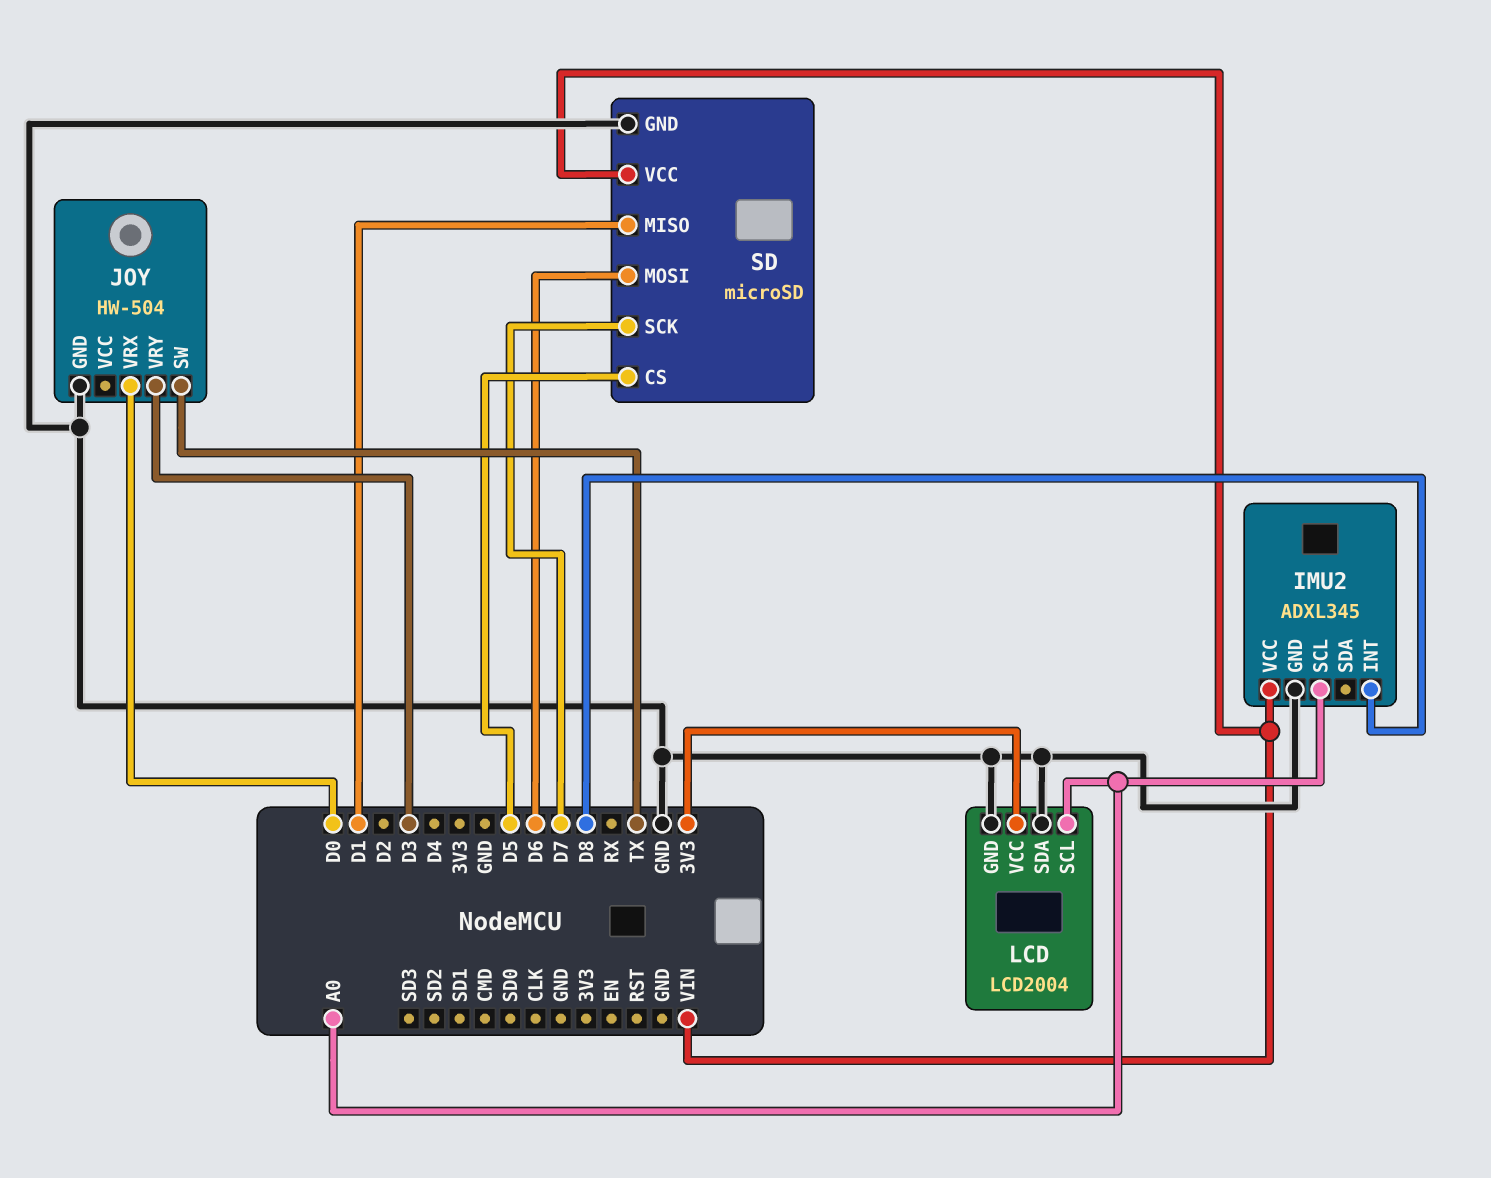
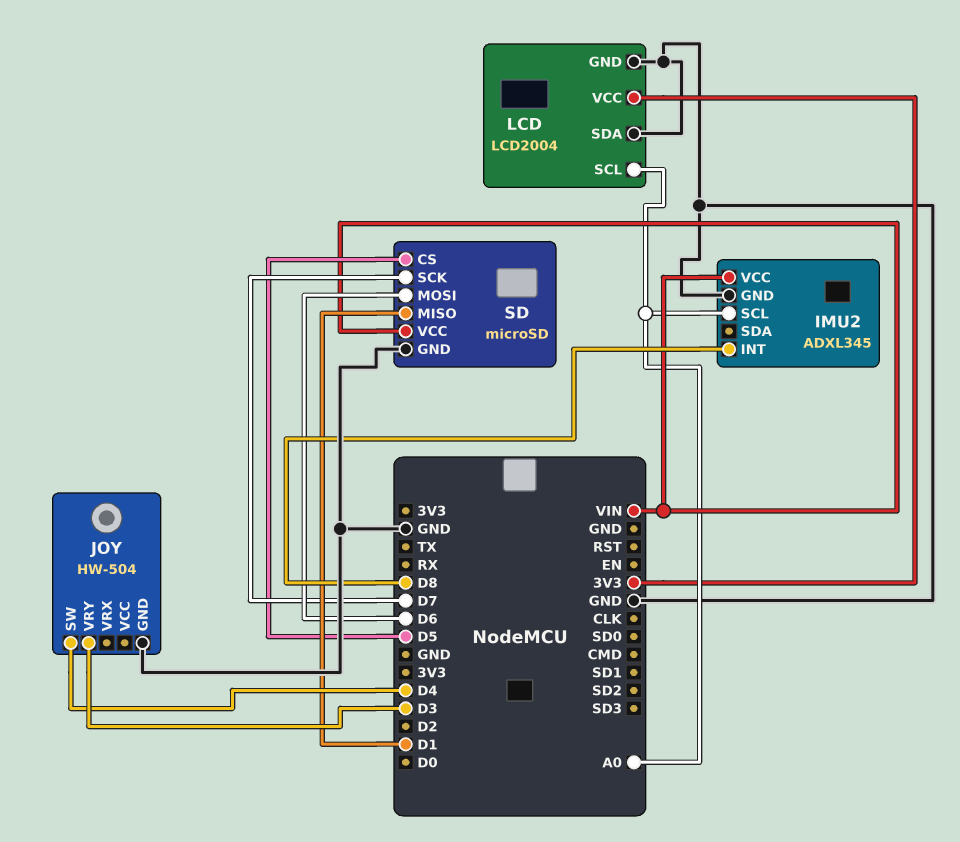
JOY pin SW: TX -> D4
JOY pin VRX: D0 -> none

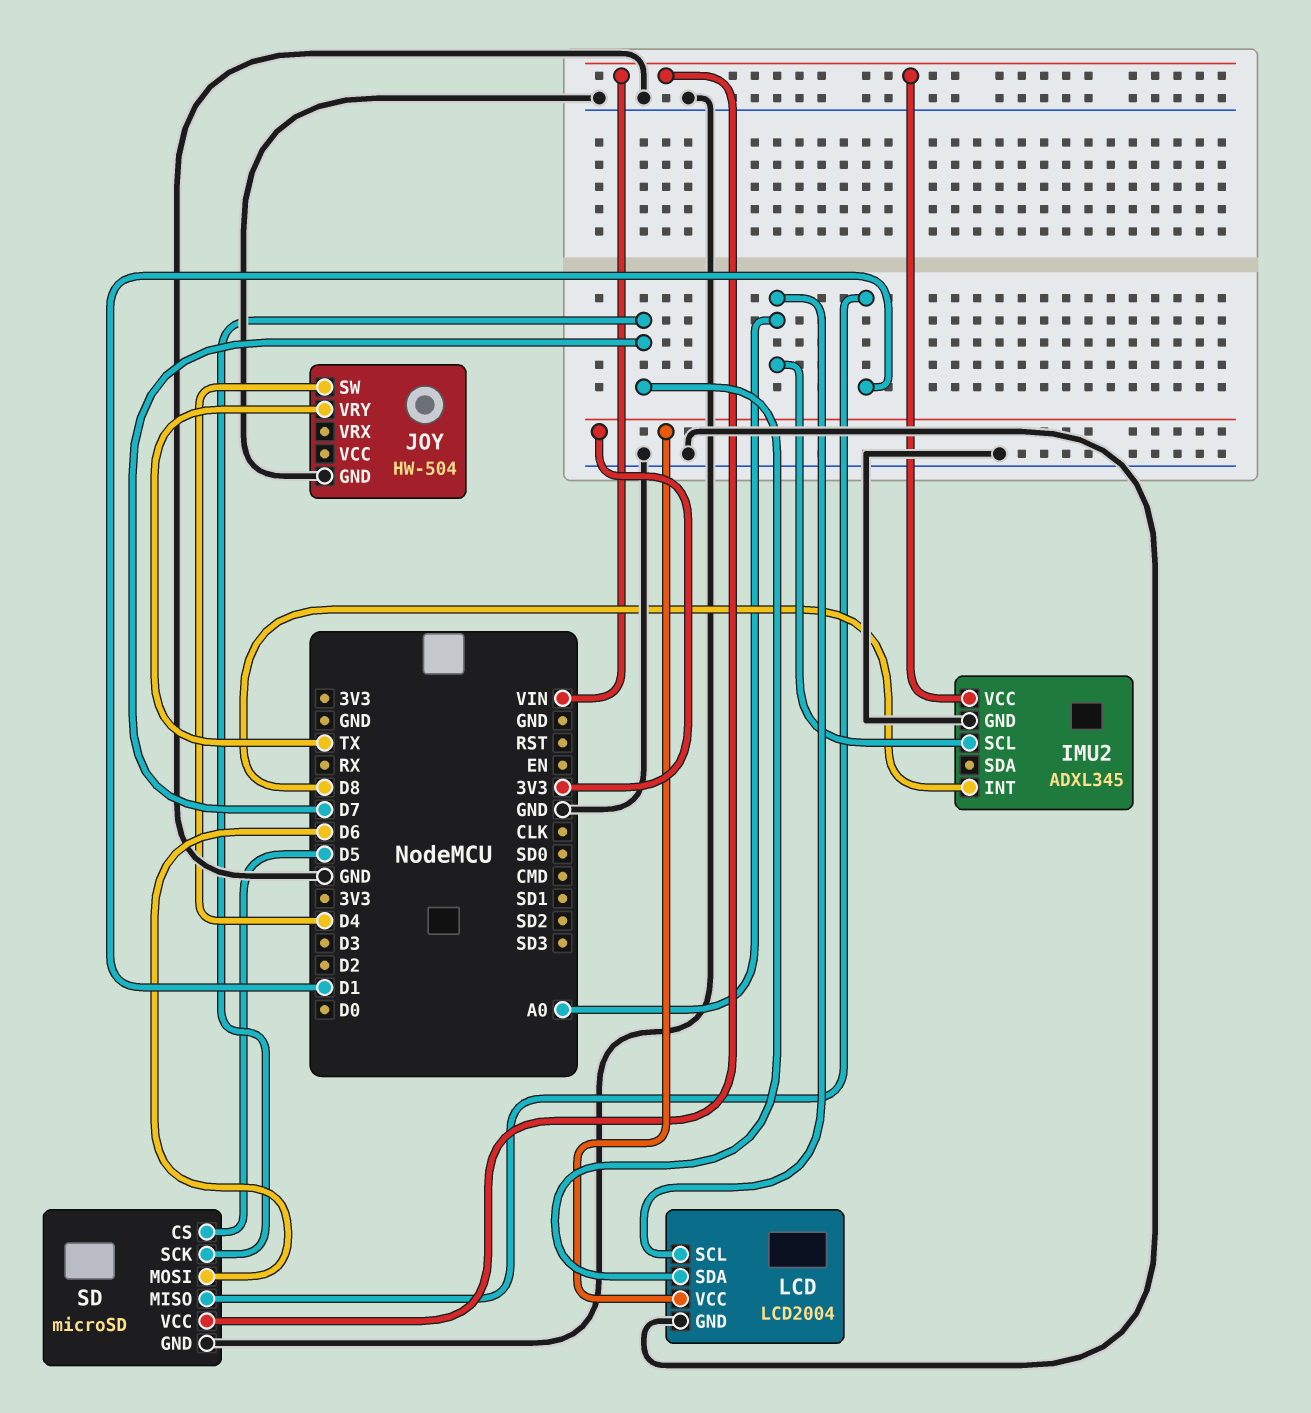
JOY pin VRY: D3 -> TX
LCD pin SDA: GND -> D7

